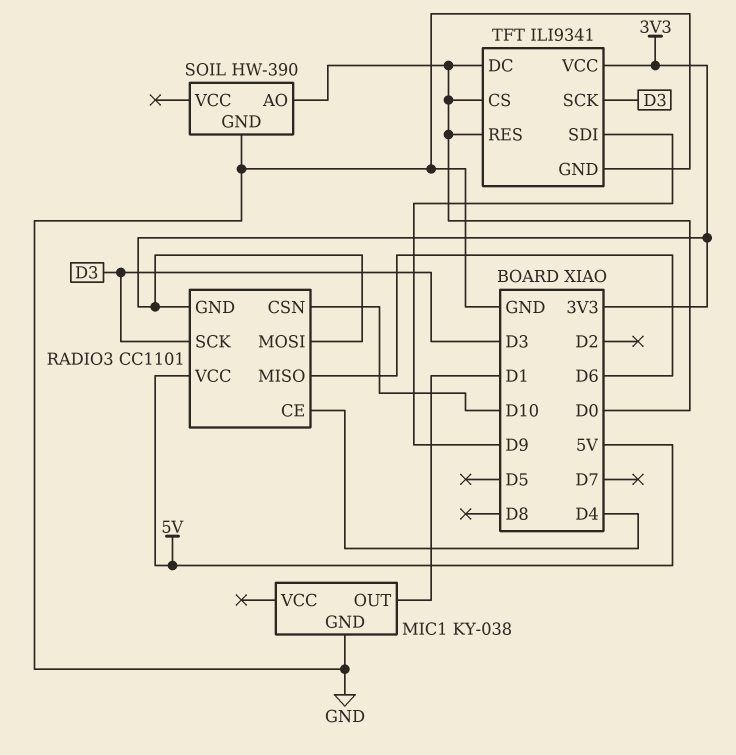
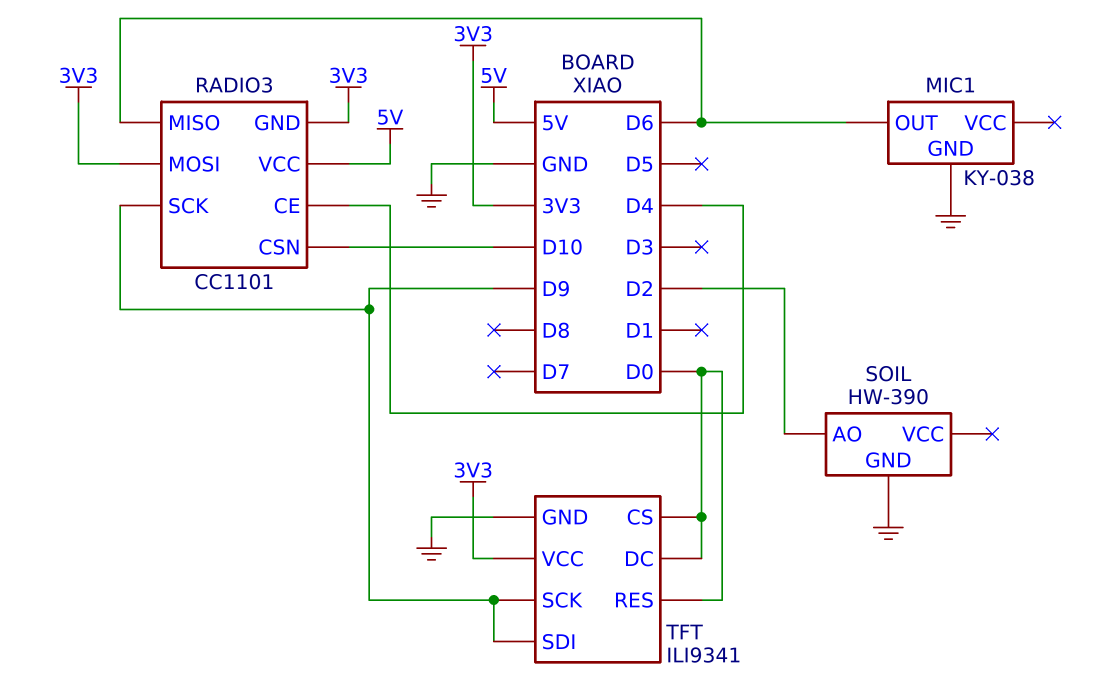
MIC1 pin OUT: D1 -> D6
RADIO3 pin SCK: D3 -> D9
SOIL pin AO: D0 -> D2
TFT pin SCK: D3 -> D9

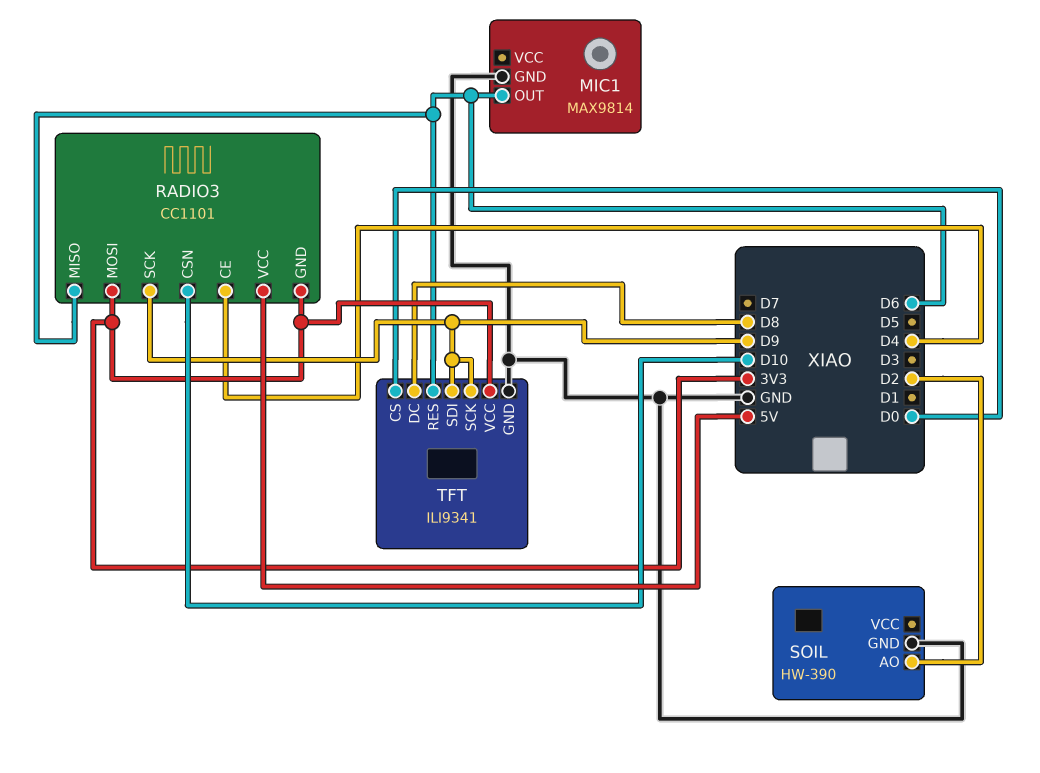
MIC1: KY-038 -> MAX9814
TFT pin DC: D0 -> D8
TFT pin RES: D0 -> D6

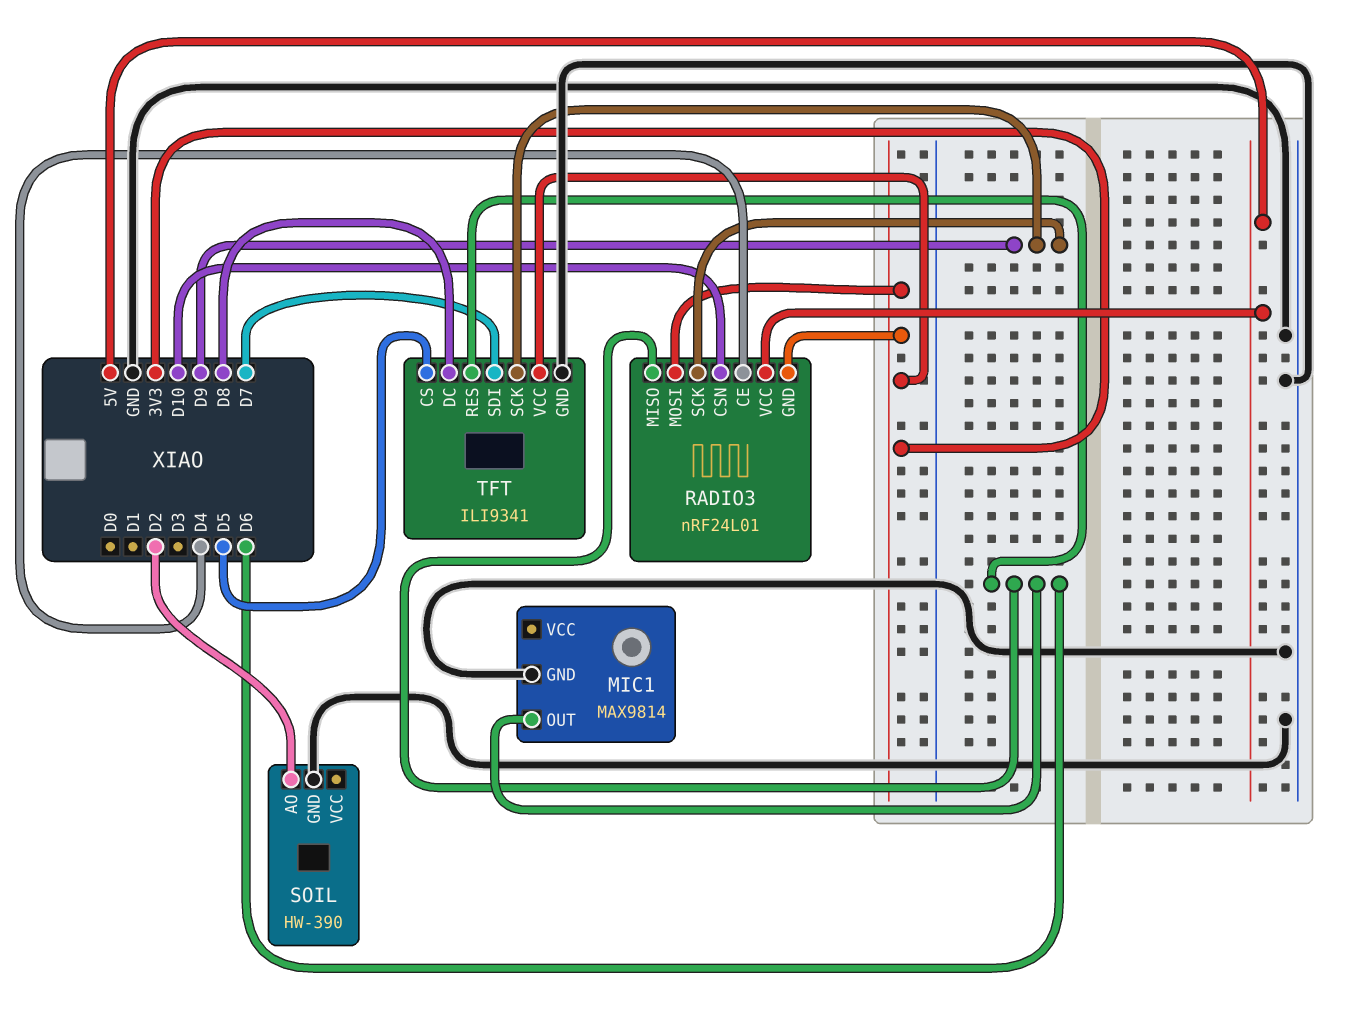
RADIO3: CC1101 -> nRF24L01
TFT pin CS: D0 -> D5
TFT pin SDI: D9 -> D7

